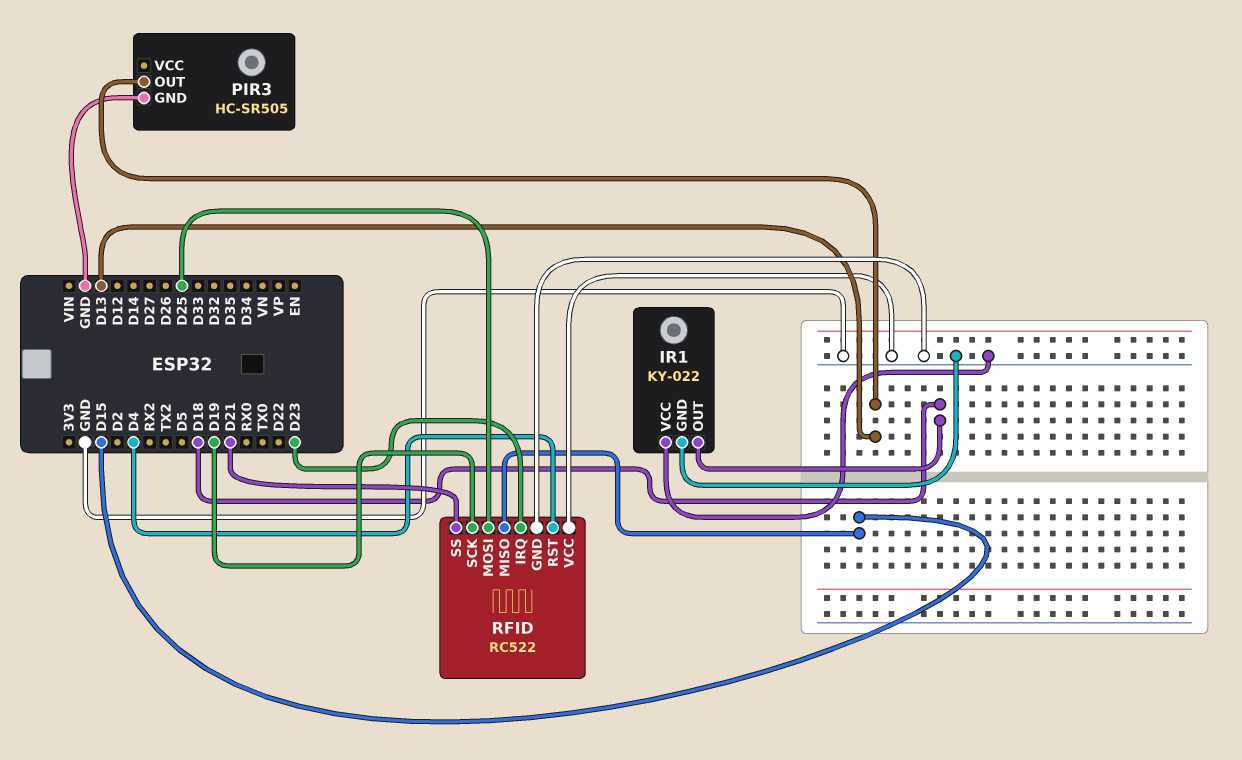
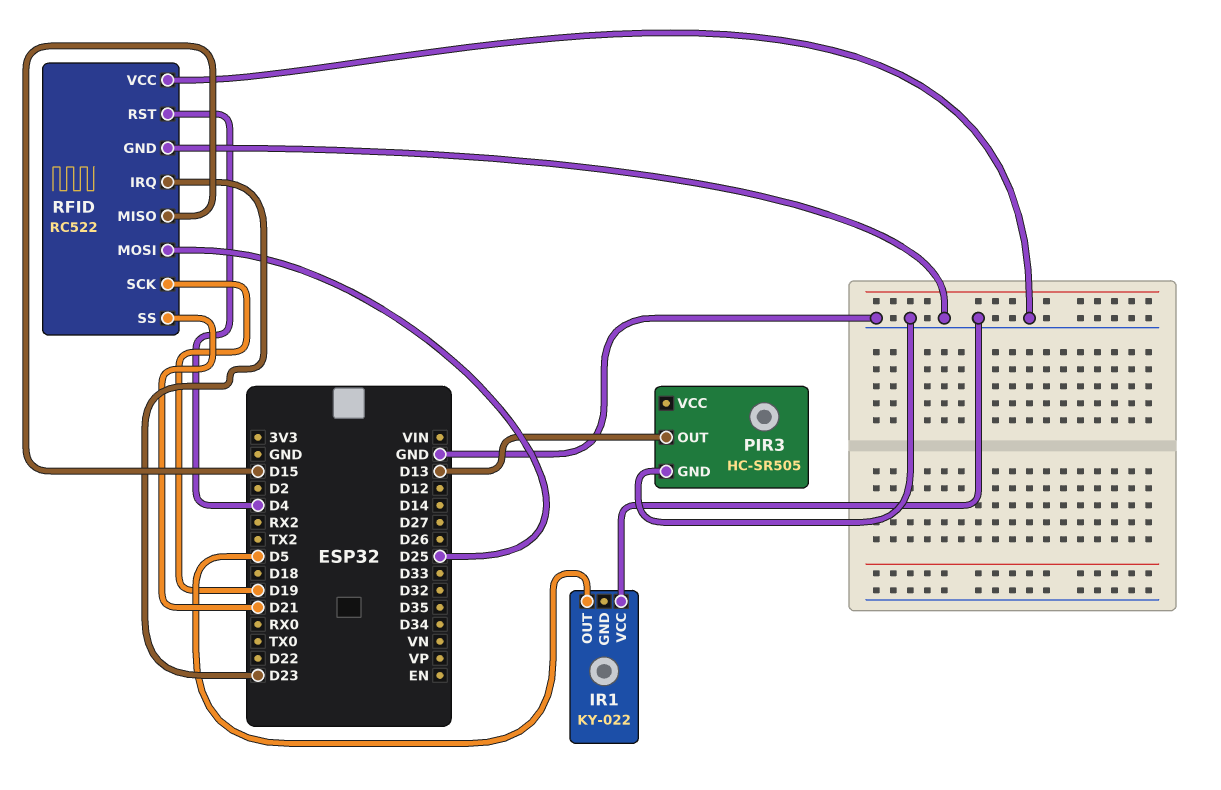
IR1 pin GND: GND -> none
IR1 pin OUT: D18 -> D5

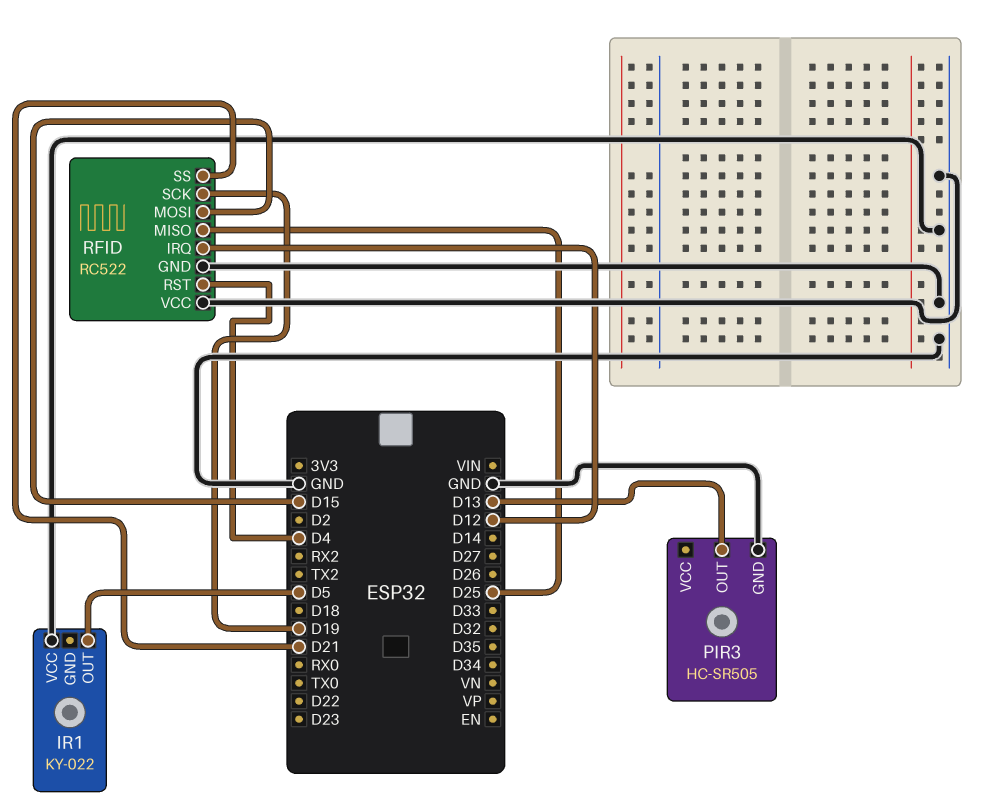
RFID pin IRQ: D23 -> D12
RFID pin MISO: D15 -> D25
RFID pin MOSI: D25 -> D15

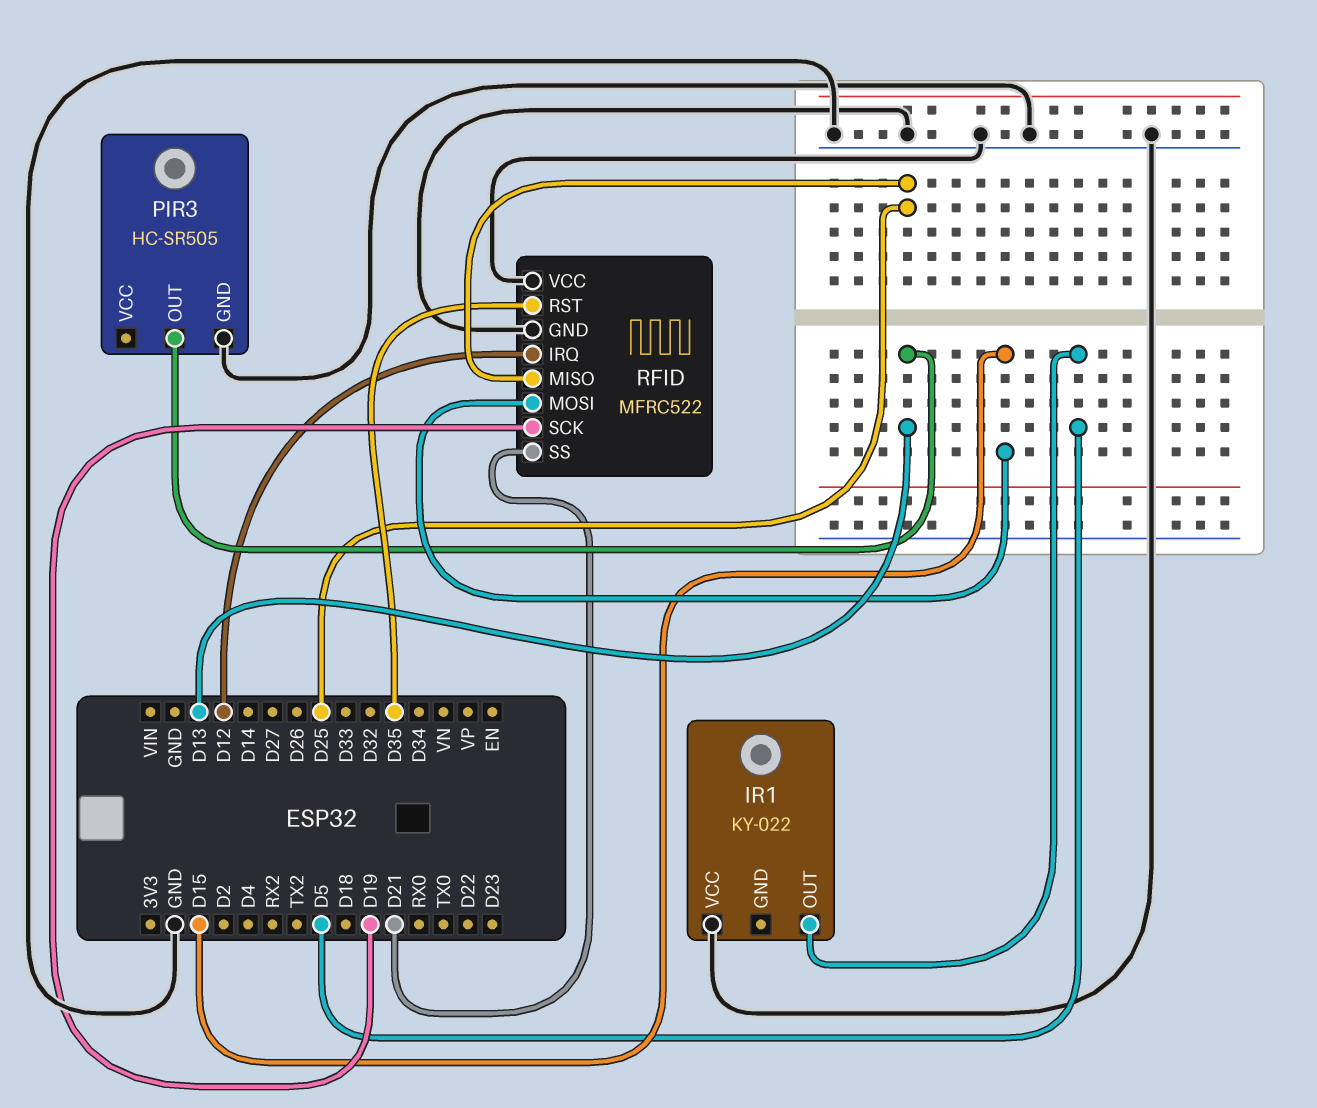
RFID: RC522 -> MFRC522
RFID pin RST: D4 -> D35

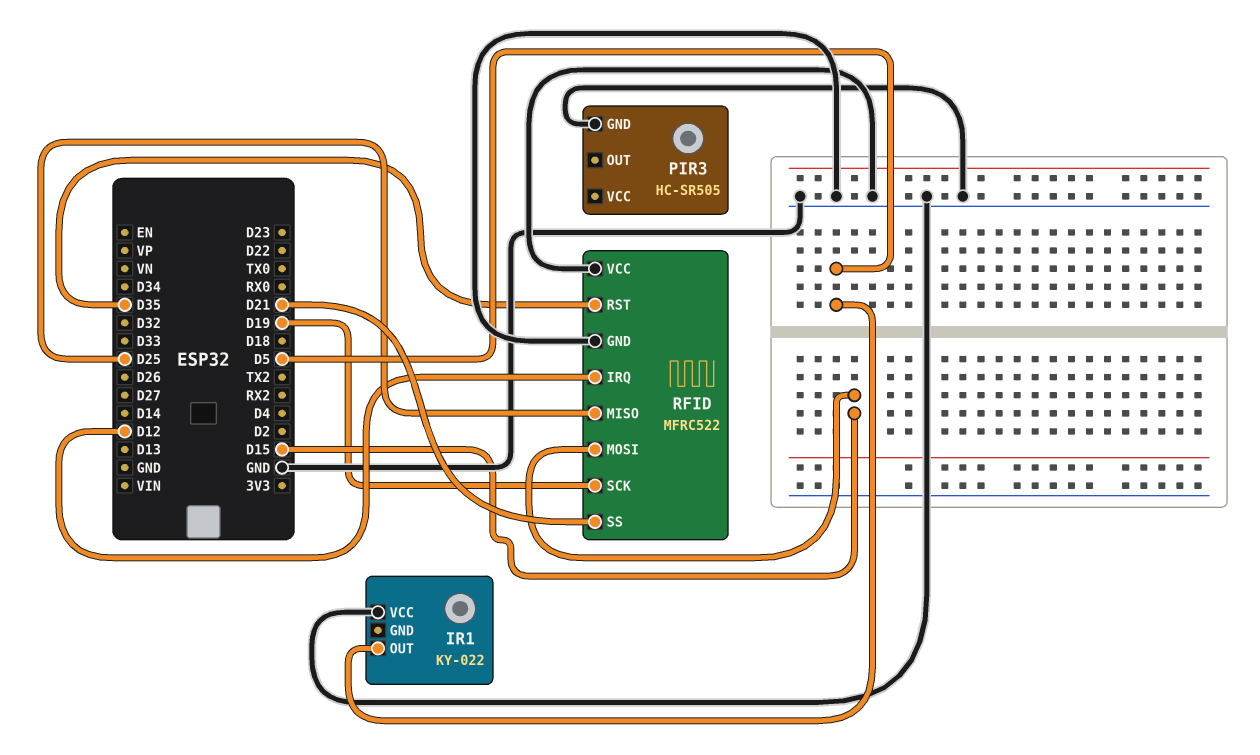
PIR3 pin OUT: D13 -> none

